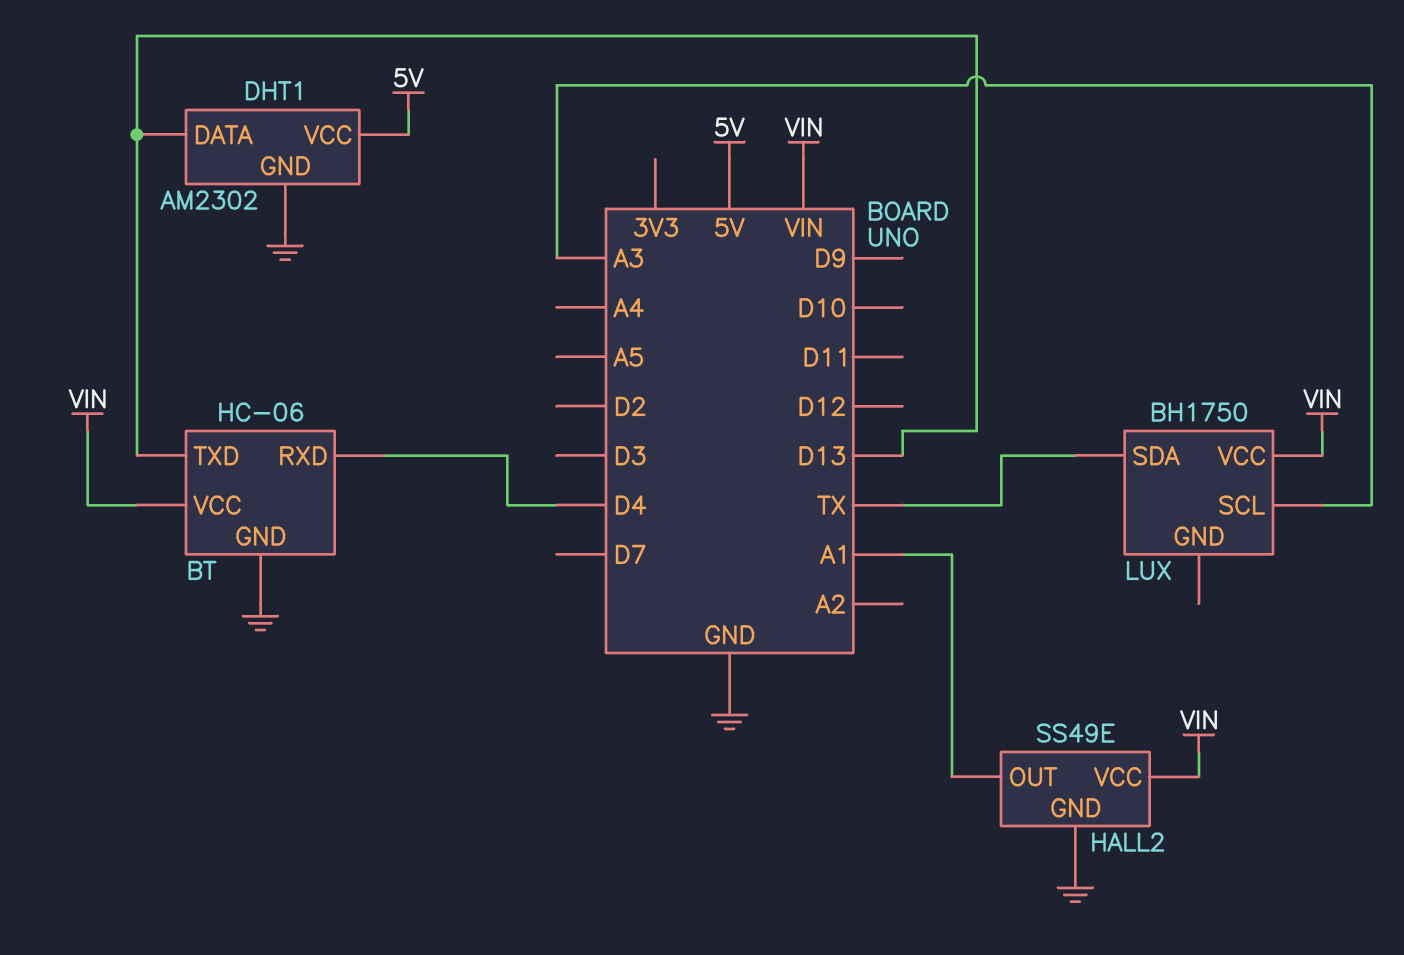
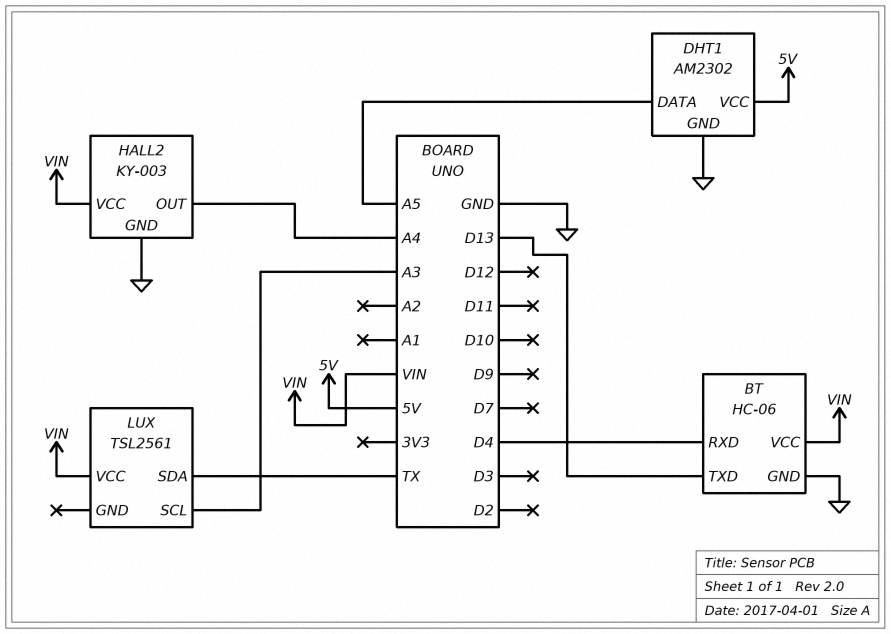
DHT1 pin DATA: D13 -> A5
HALL2: SS49E -> KY-003
HALL2 pin OUT: A1 -> A4
LUX: BH1750 -> TSL2561

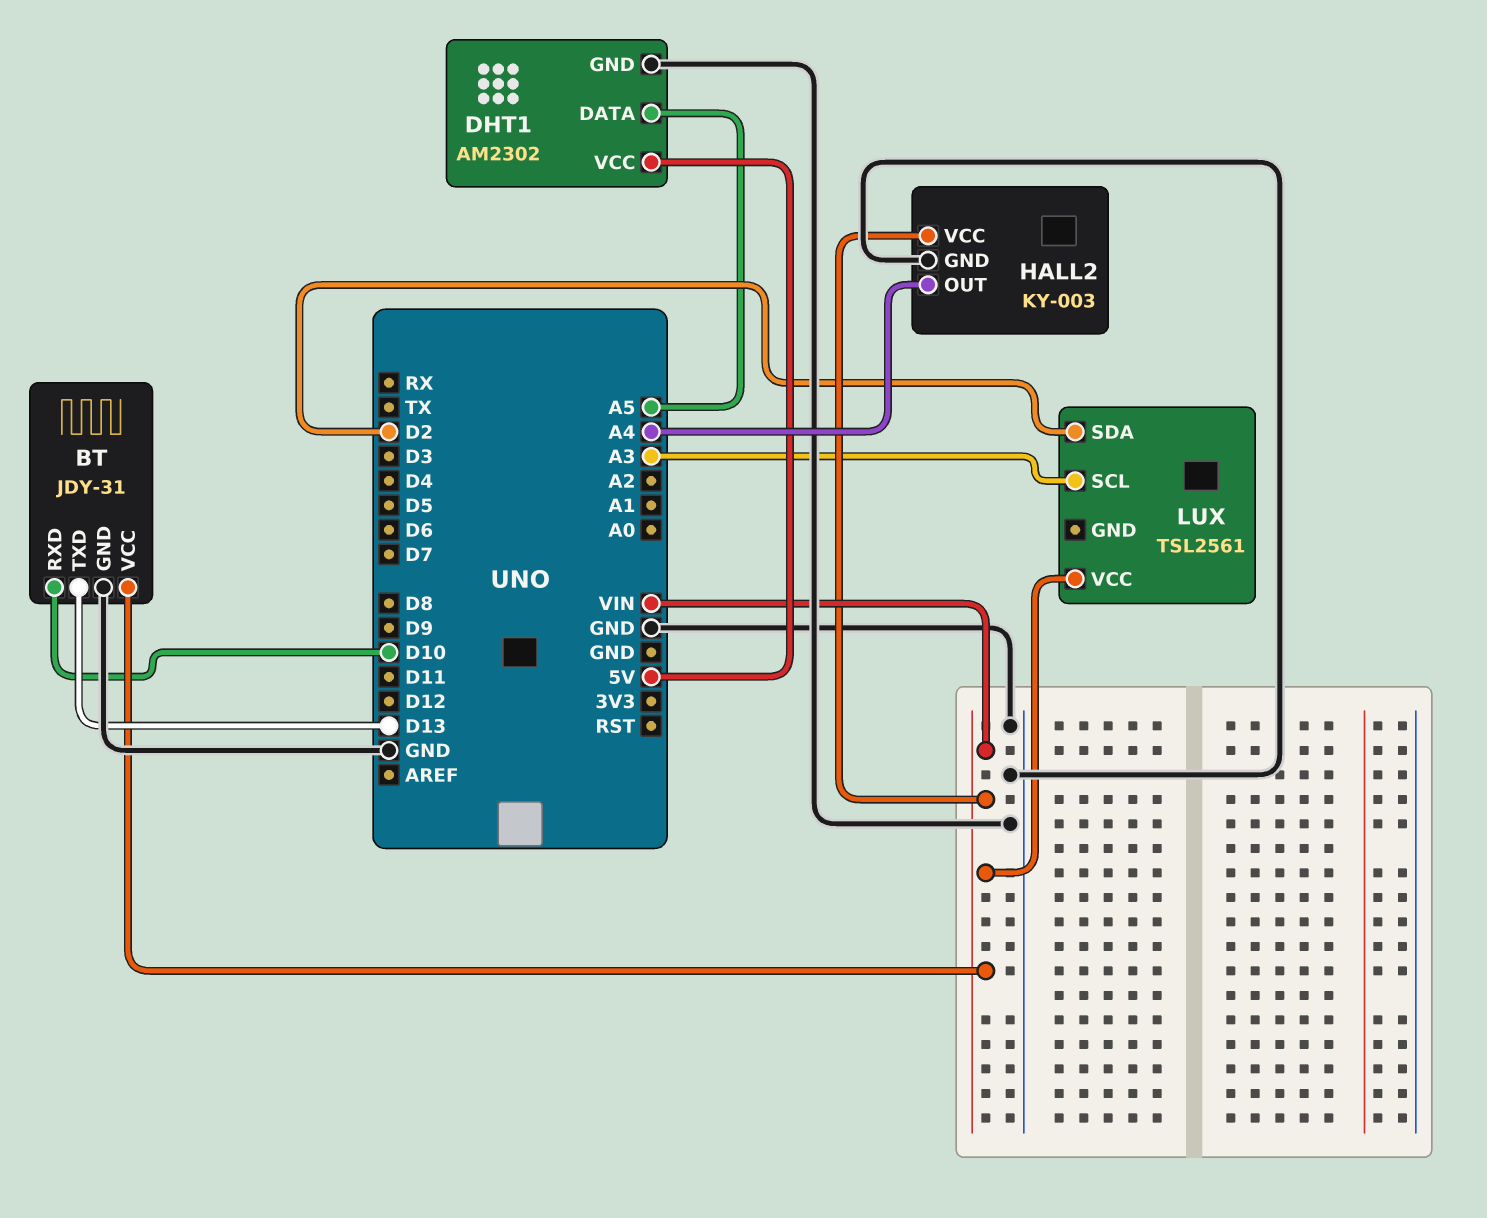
BT: HC-06 -> JDY-31
BT pin RXD: D4 -> D10
LUX pin SDA: TX -> D2

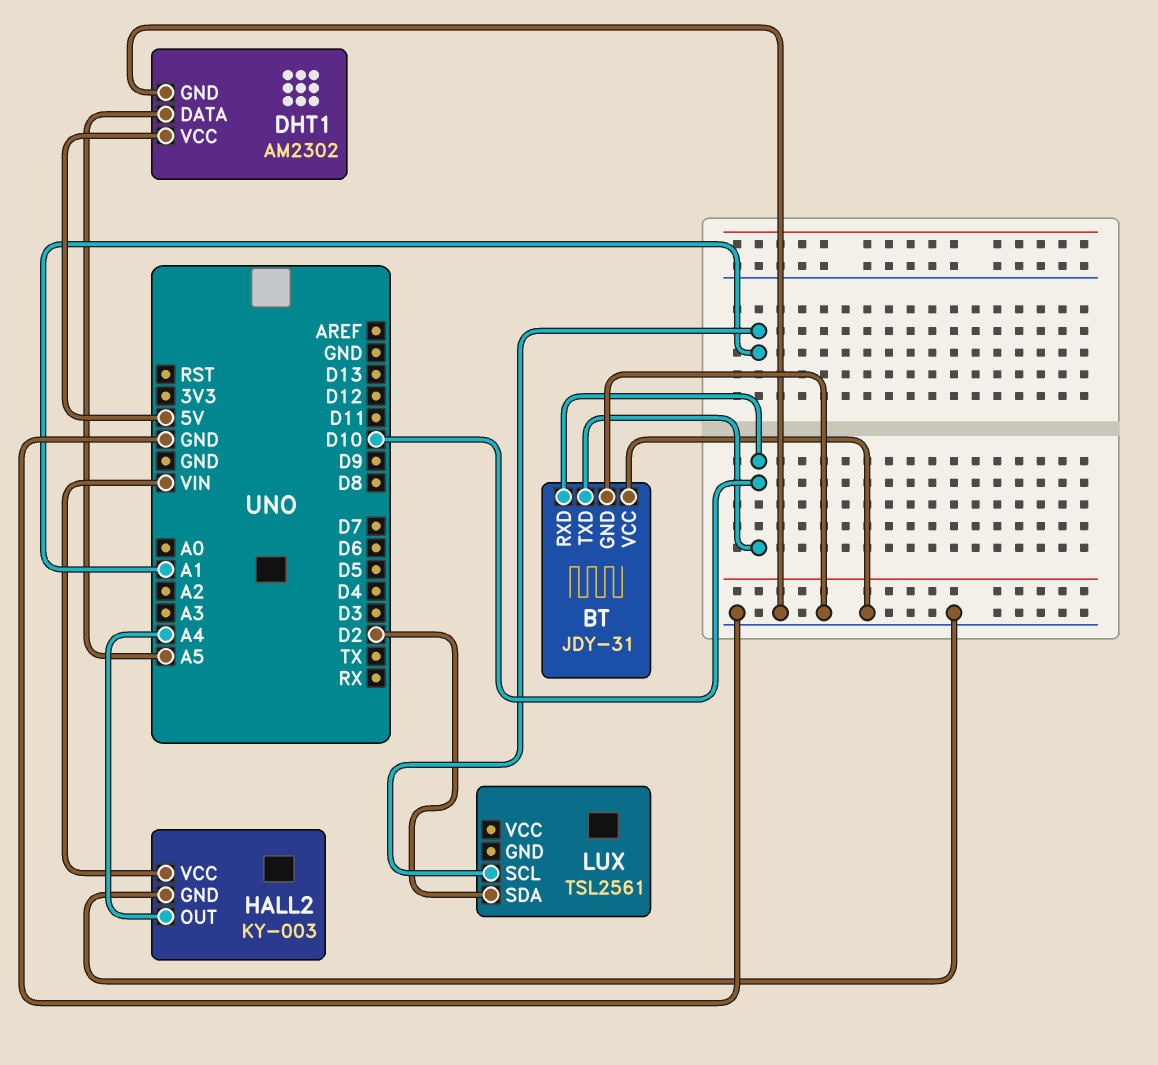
BT pin TXD: D13 -> D10
BT pin VCC: VIN -> GND
LUX pin SCL: A3 -> A1
LUX pin VCC: VIN -> none

